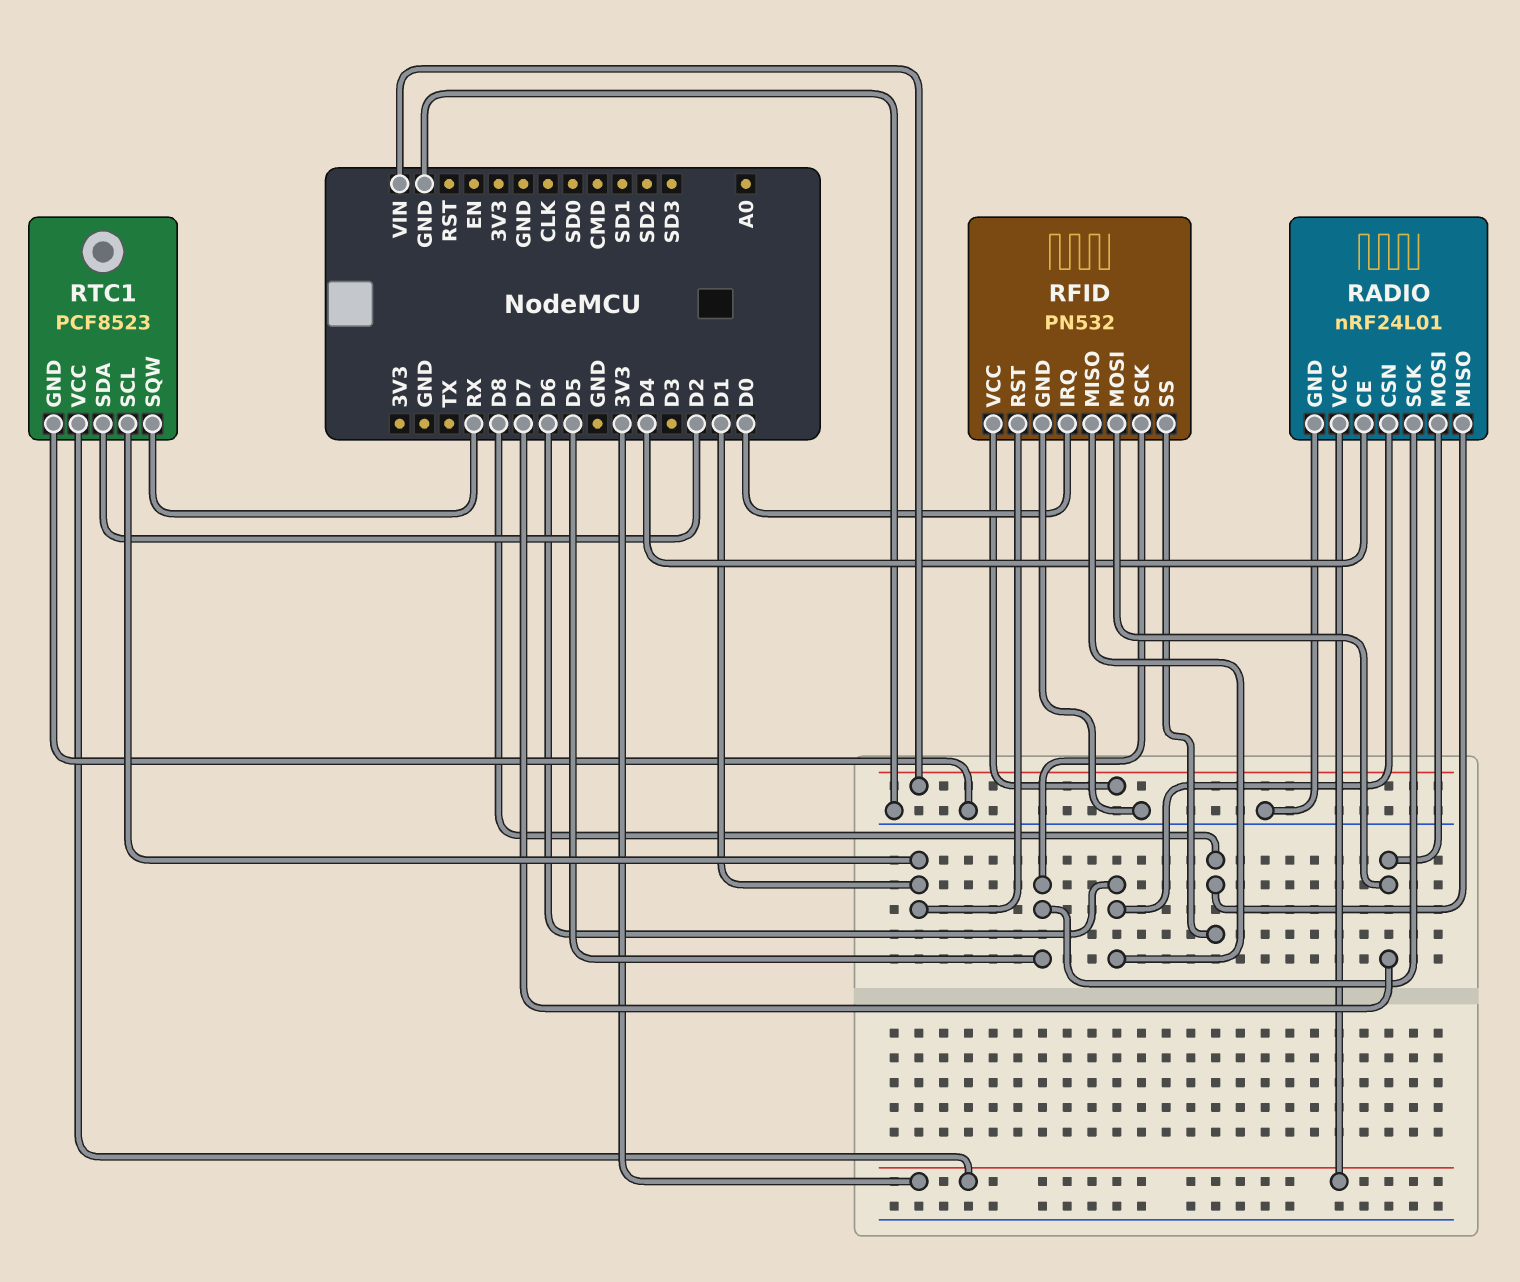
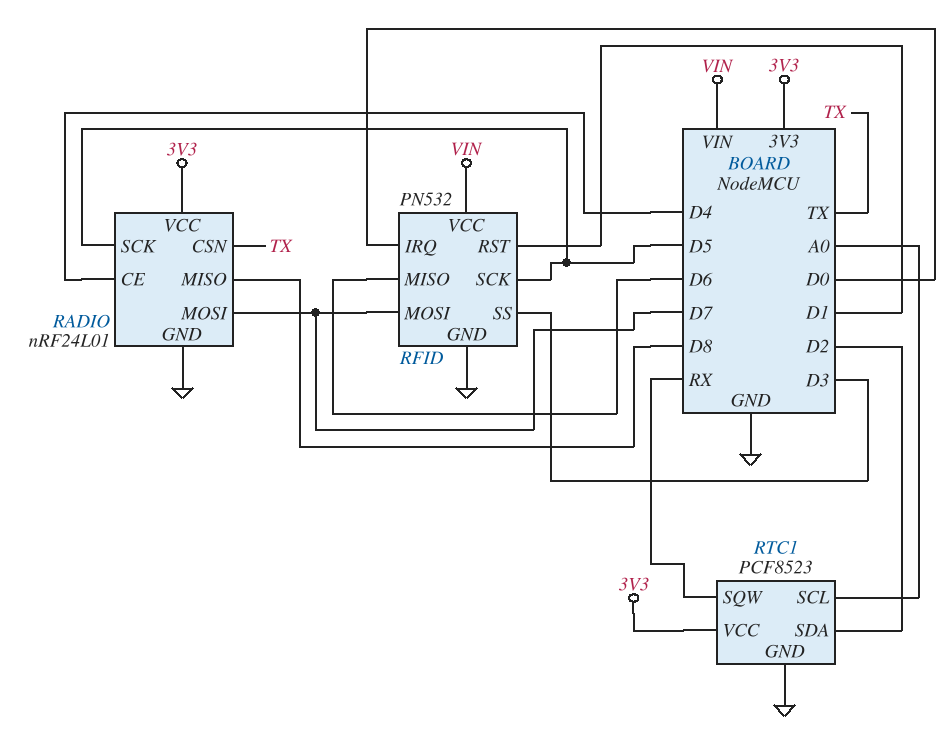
RADIO pin CSN: D6 -> TX
RFID pin SS: D8 -> D3
RTC1 pin SCL: D1 -> A0

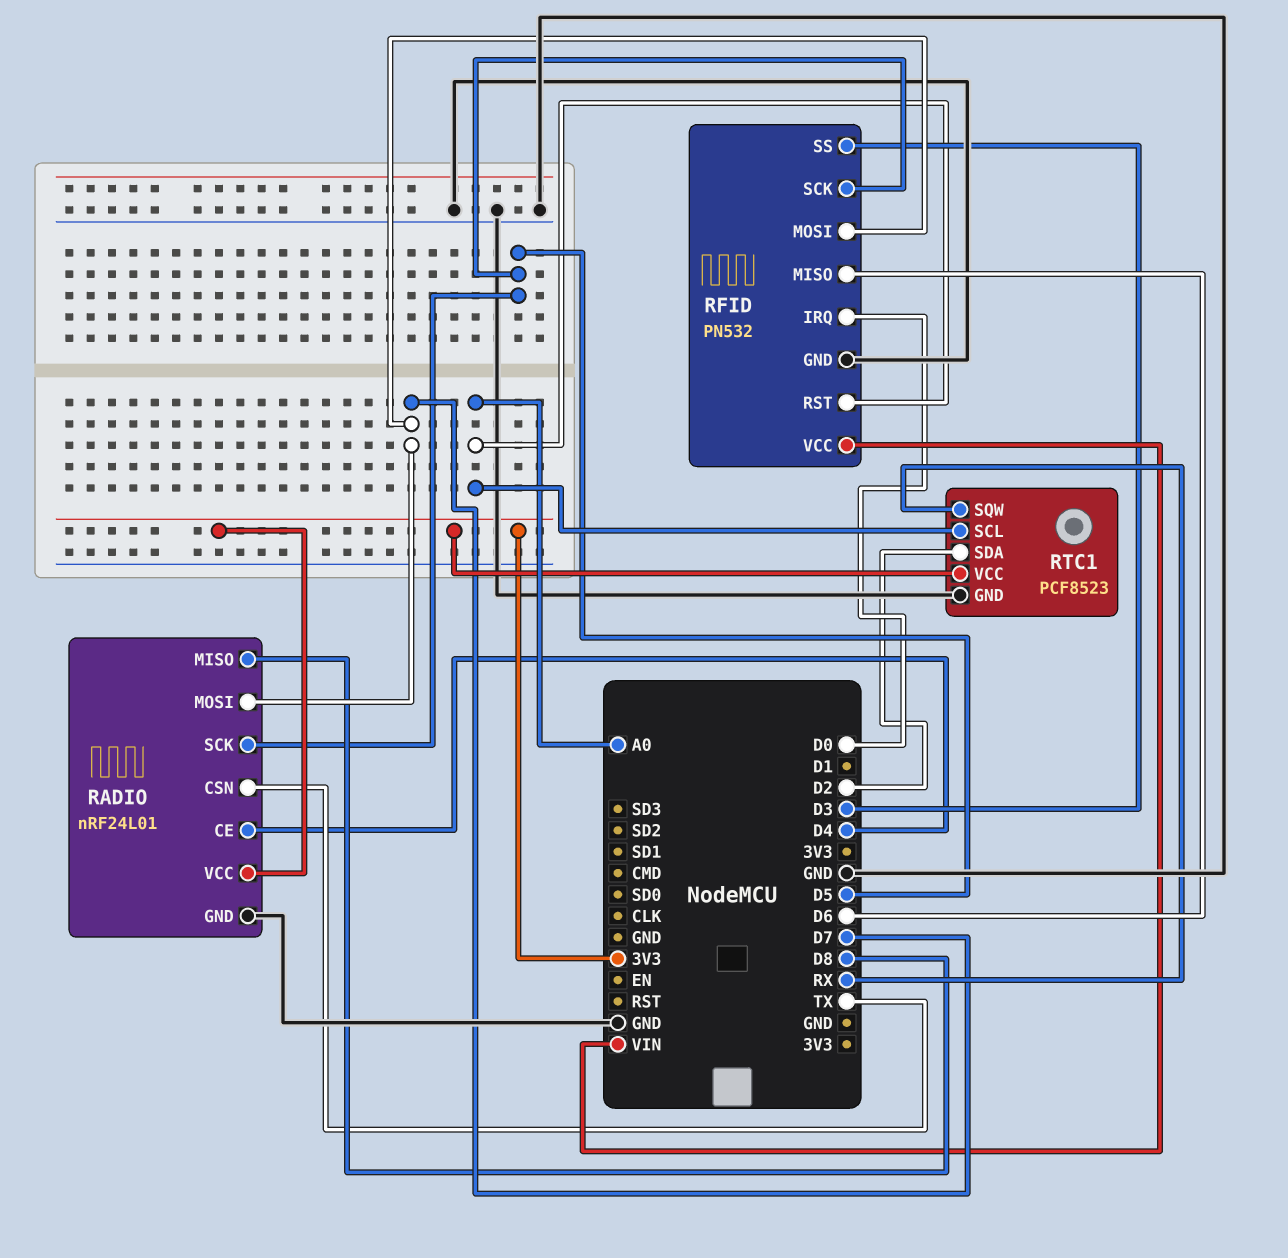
RFID pin RST: D1 -> A0

